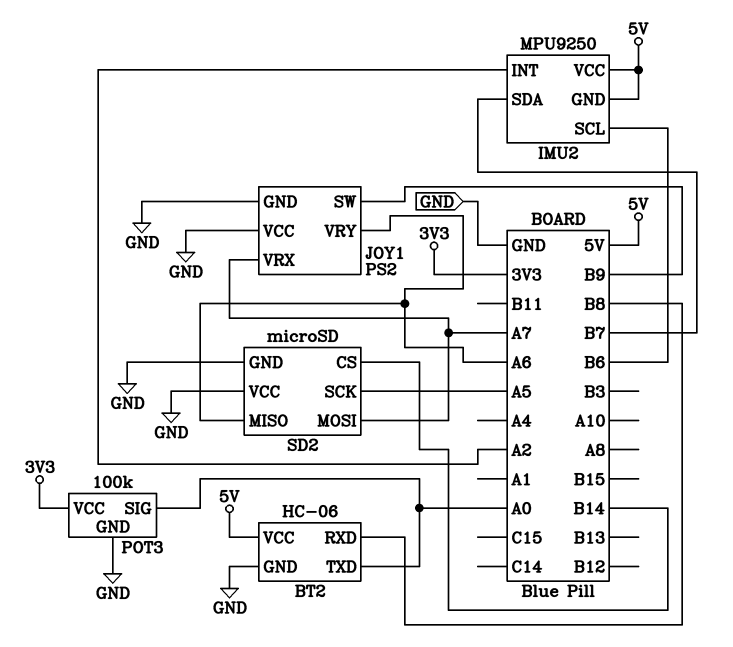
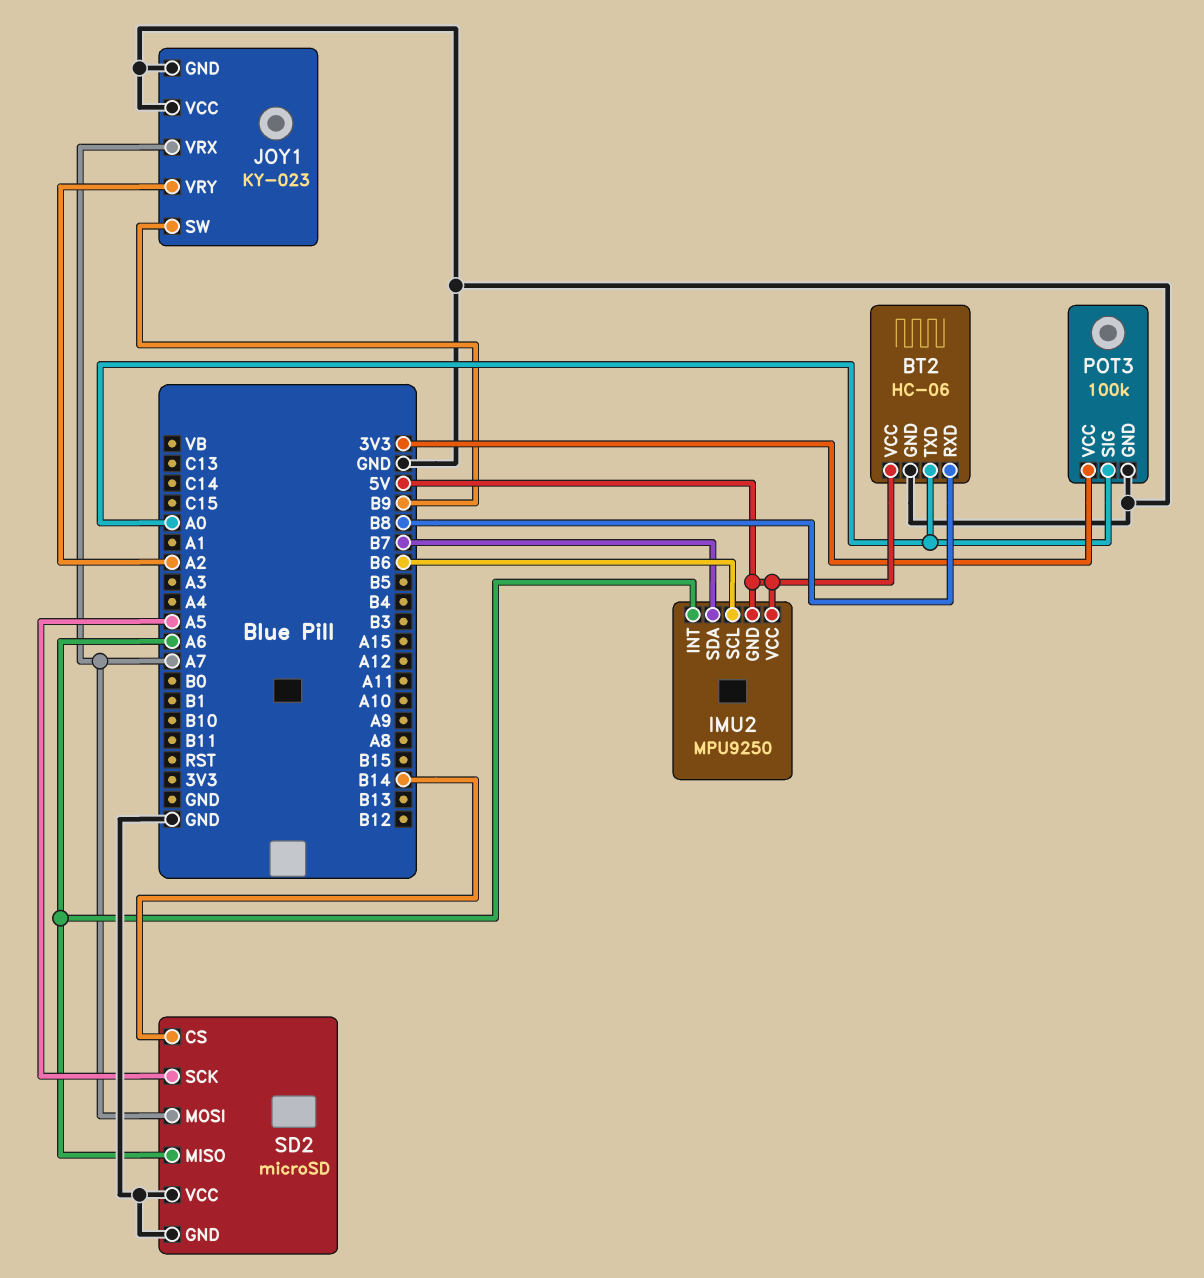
IMU2 pin INT: A2 -> A6
JOY1: PS2 -> KY-023
JOY1 pin VRY: A6 -> A2

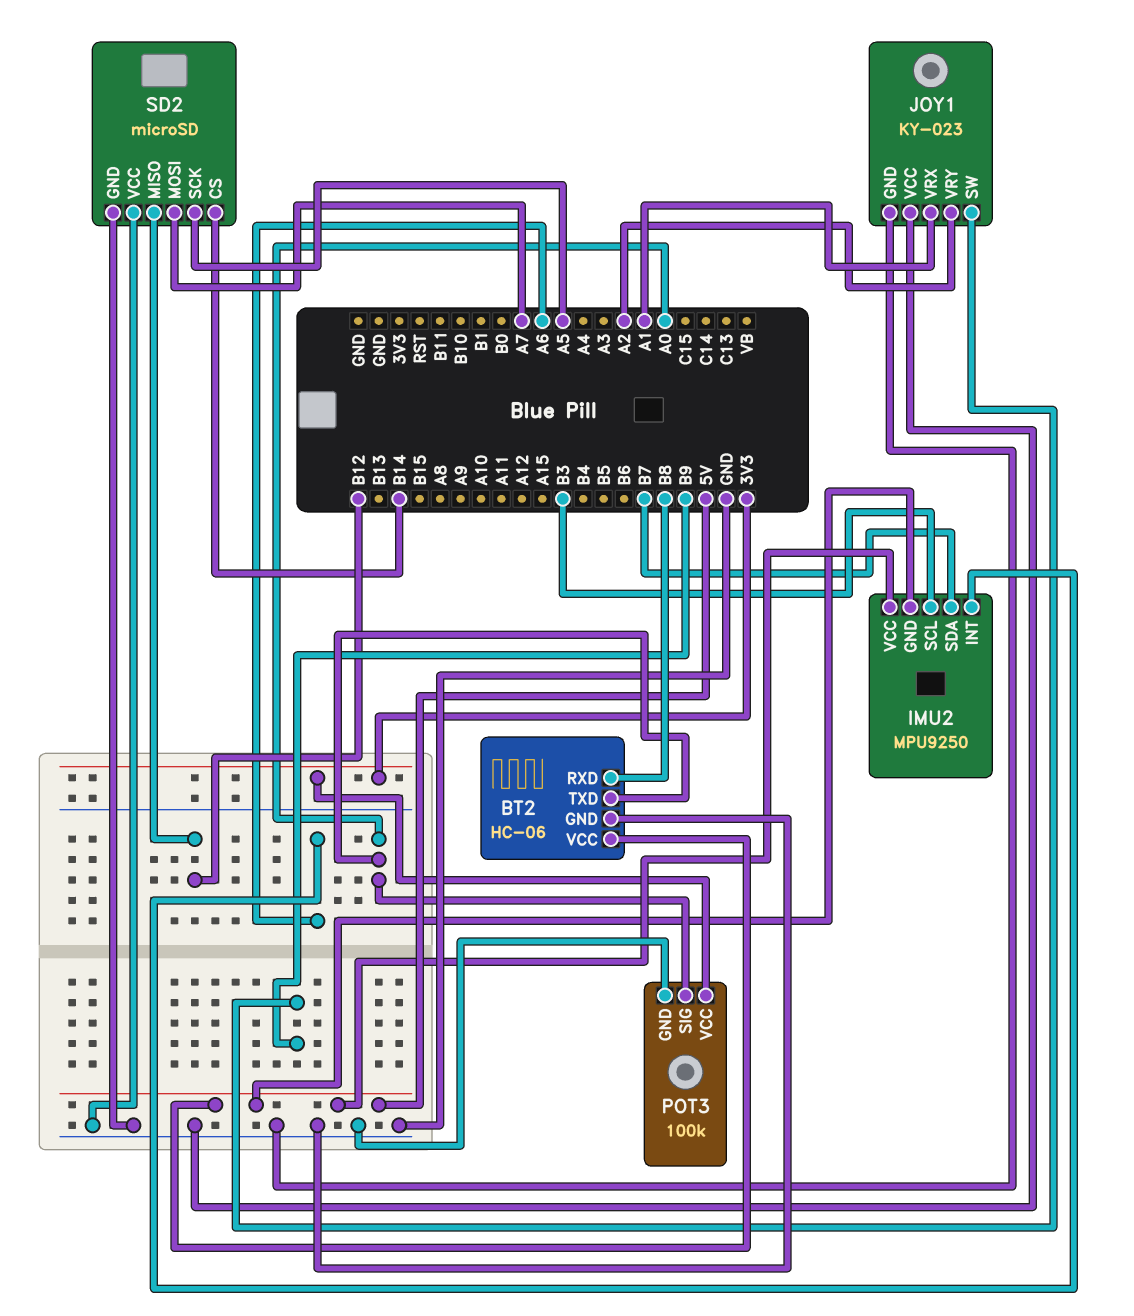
IMU2 pin SCL: B6 -> B3
JOY1 pin VRX: A7 -> A1
SD2 pin MISO: A6 -> B12

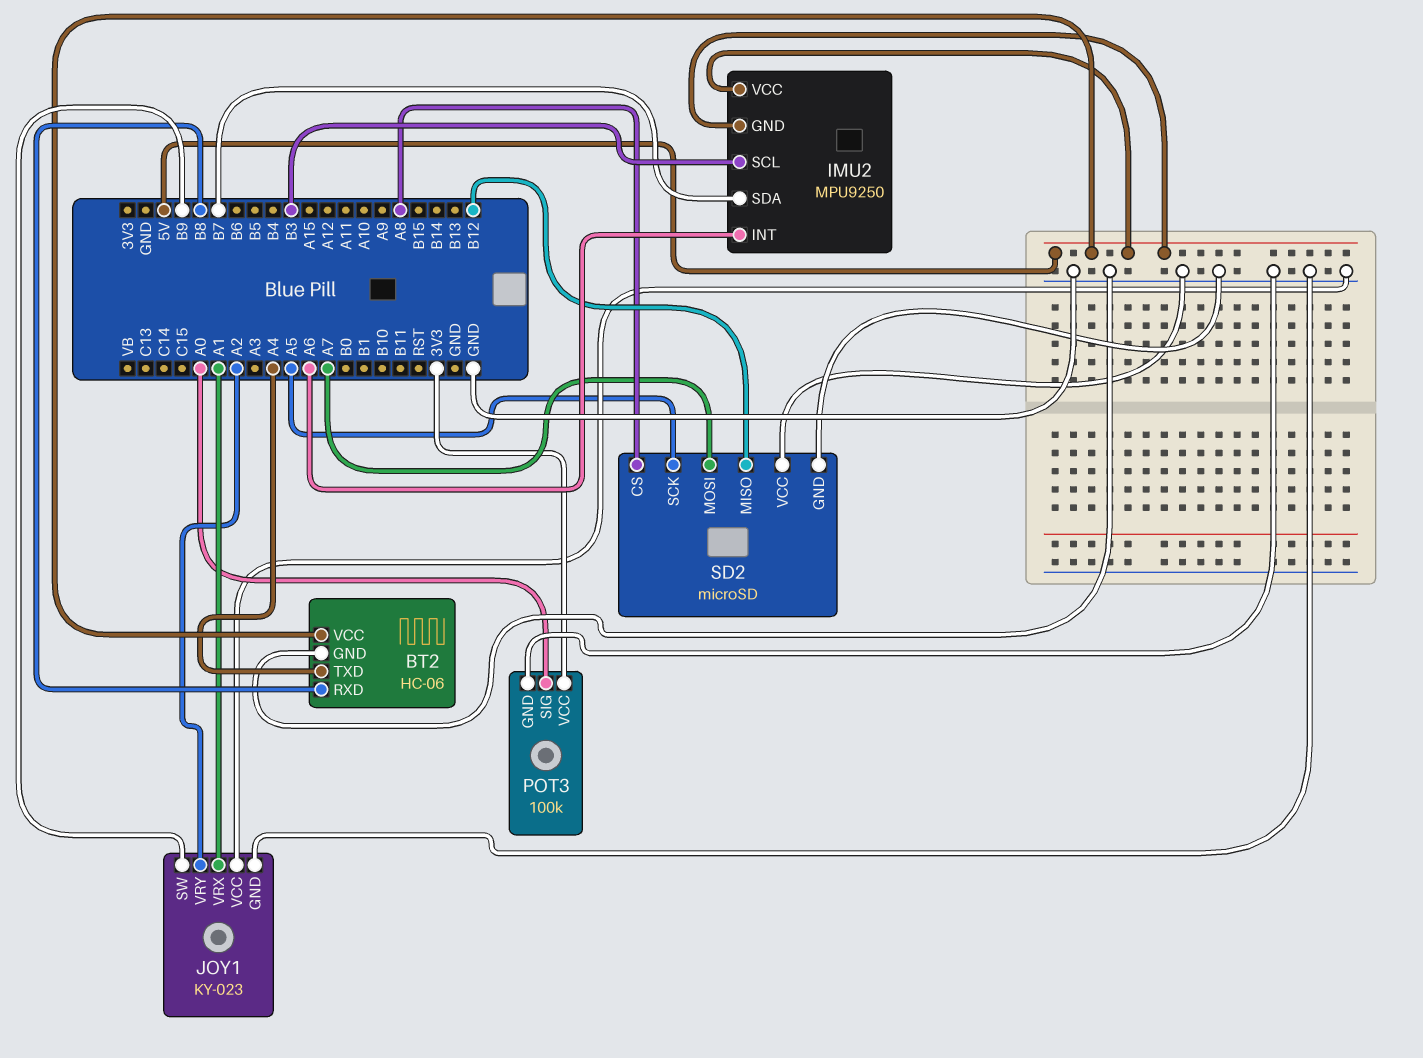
BT2 pin TXD: A0 -> A4
SD2 pin CS: B14 -> A8

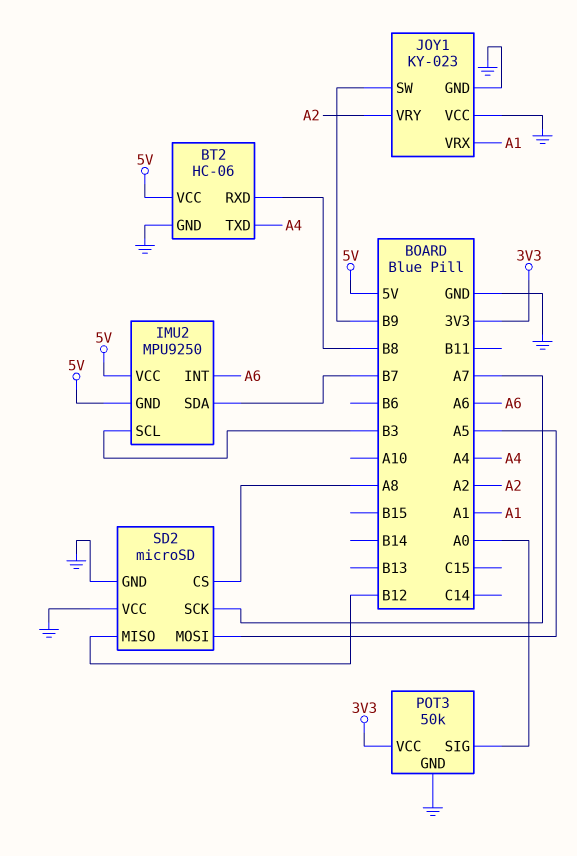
POT3: 100k -> 50k
SD2 pin MOSI: A7 -> A5
SD2 pin SCK: A5 -> A7

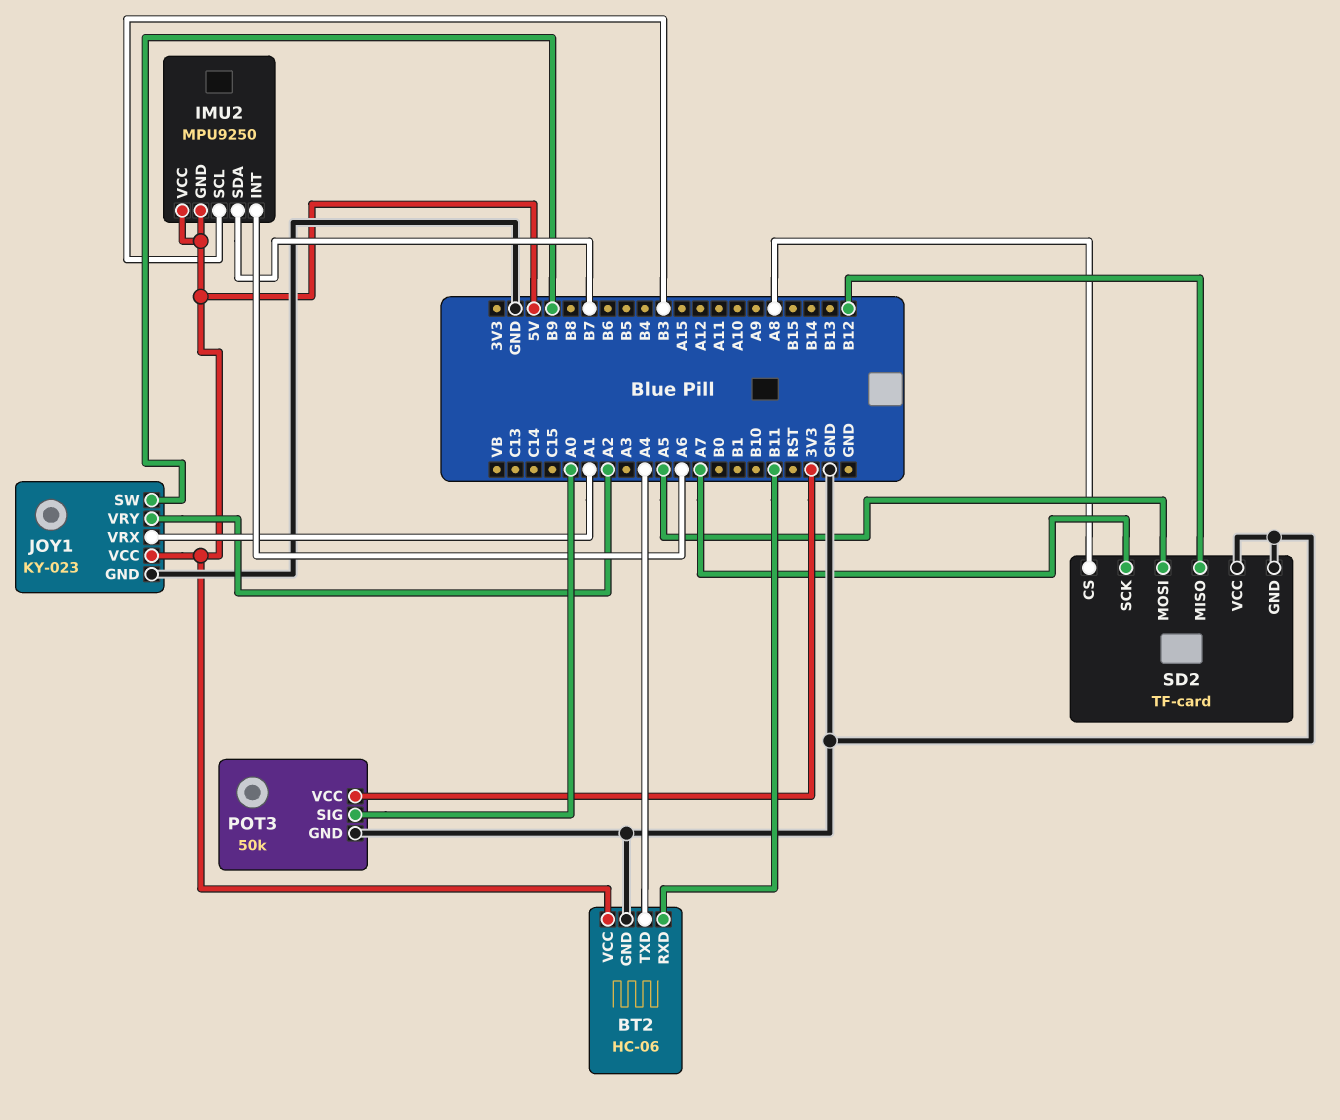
BT2 pin RXD: B8 -> B11
JOY1 pin VCC: GND -> 5V
SD2: microSD -> TF-card

